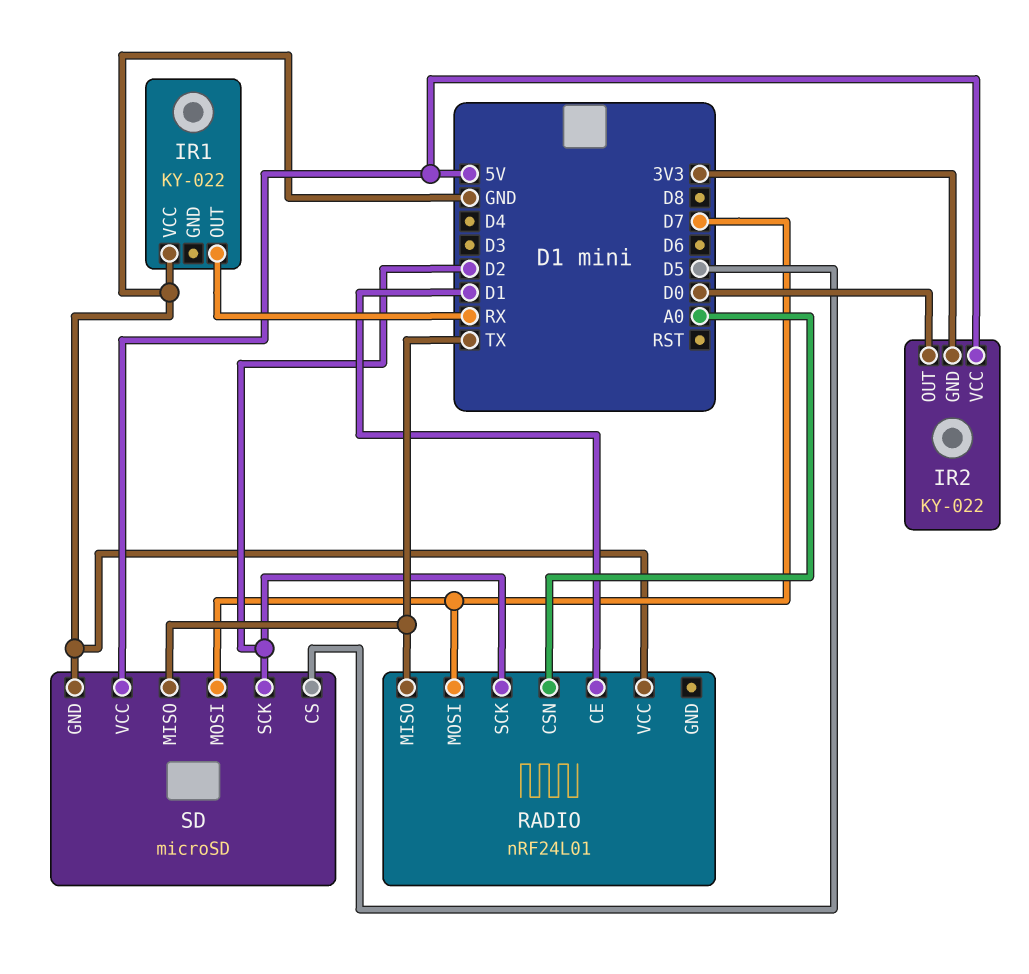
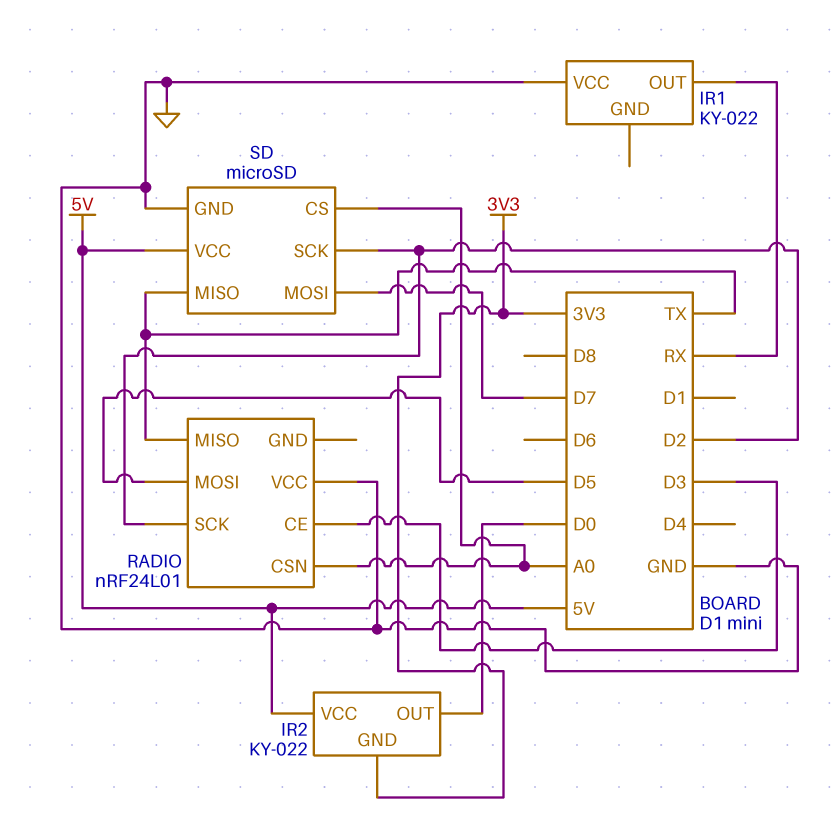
RADIO pin CE: D1 -> D3
RADIO pin MOSI: D7 -> D5
SD pin CS: D5 -> A0

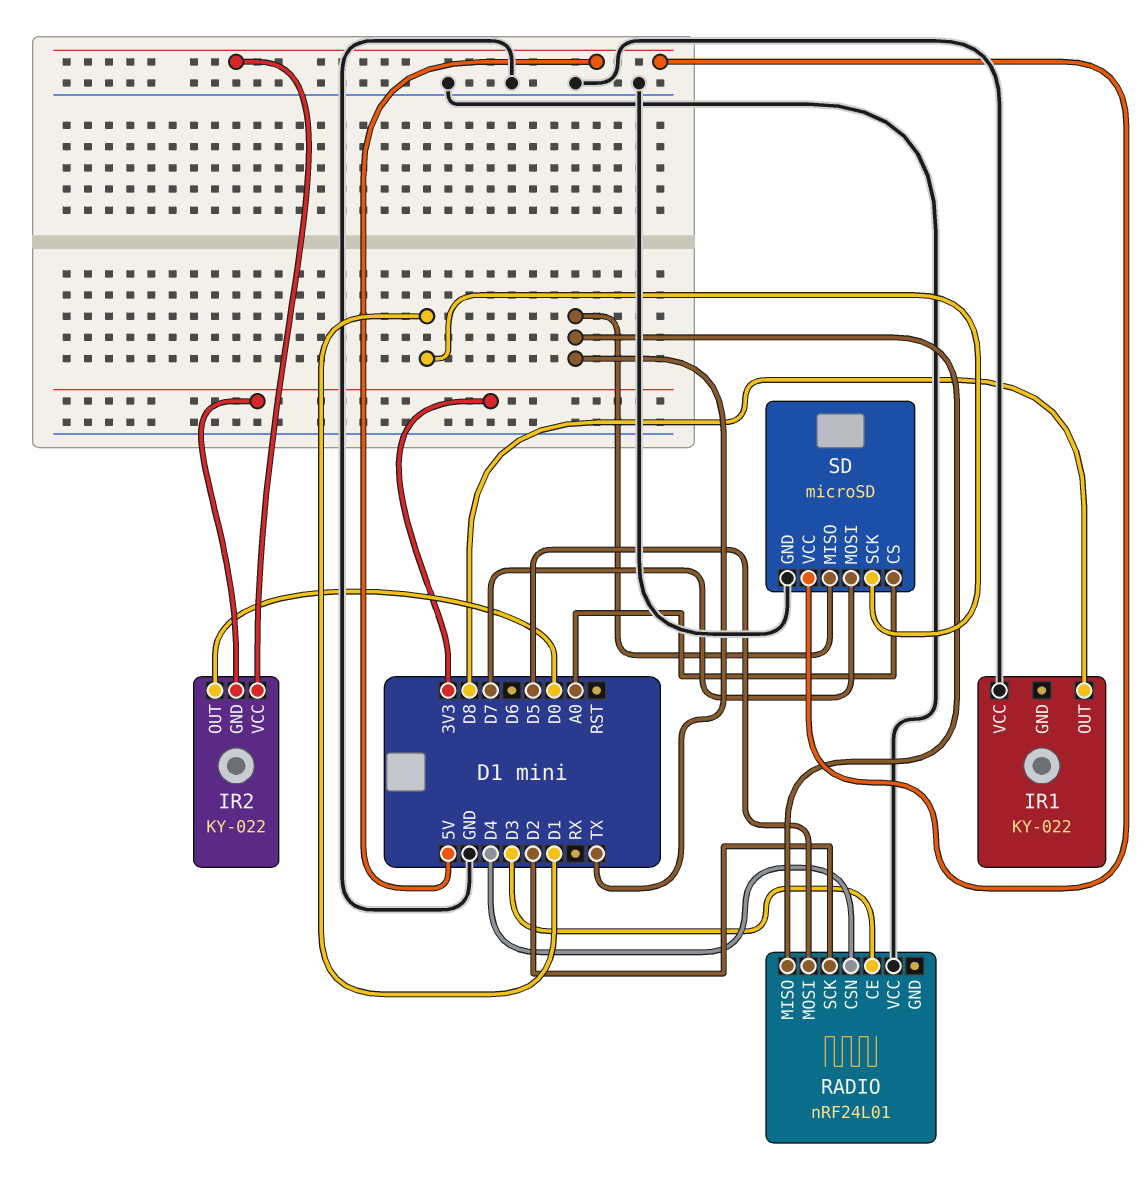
IR1 pin OUT: RX -> D8
RADIO pin CSN: A0 -> D4
SD pin SCK: D2 -> D1

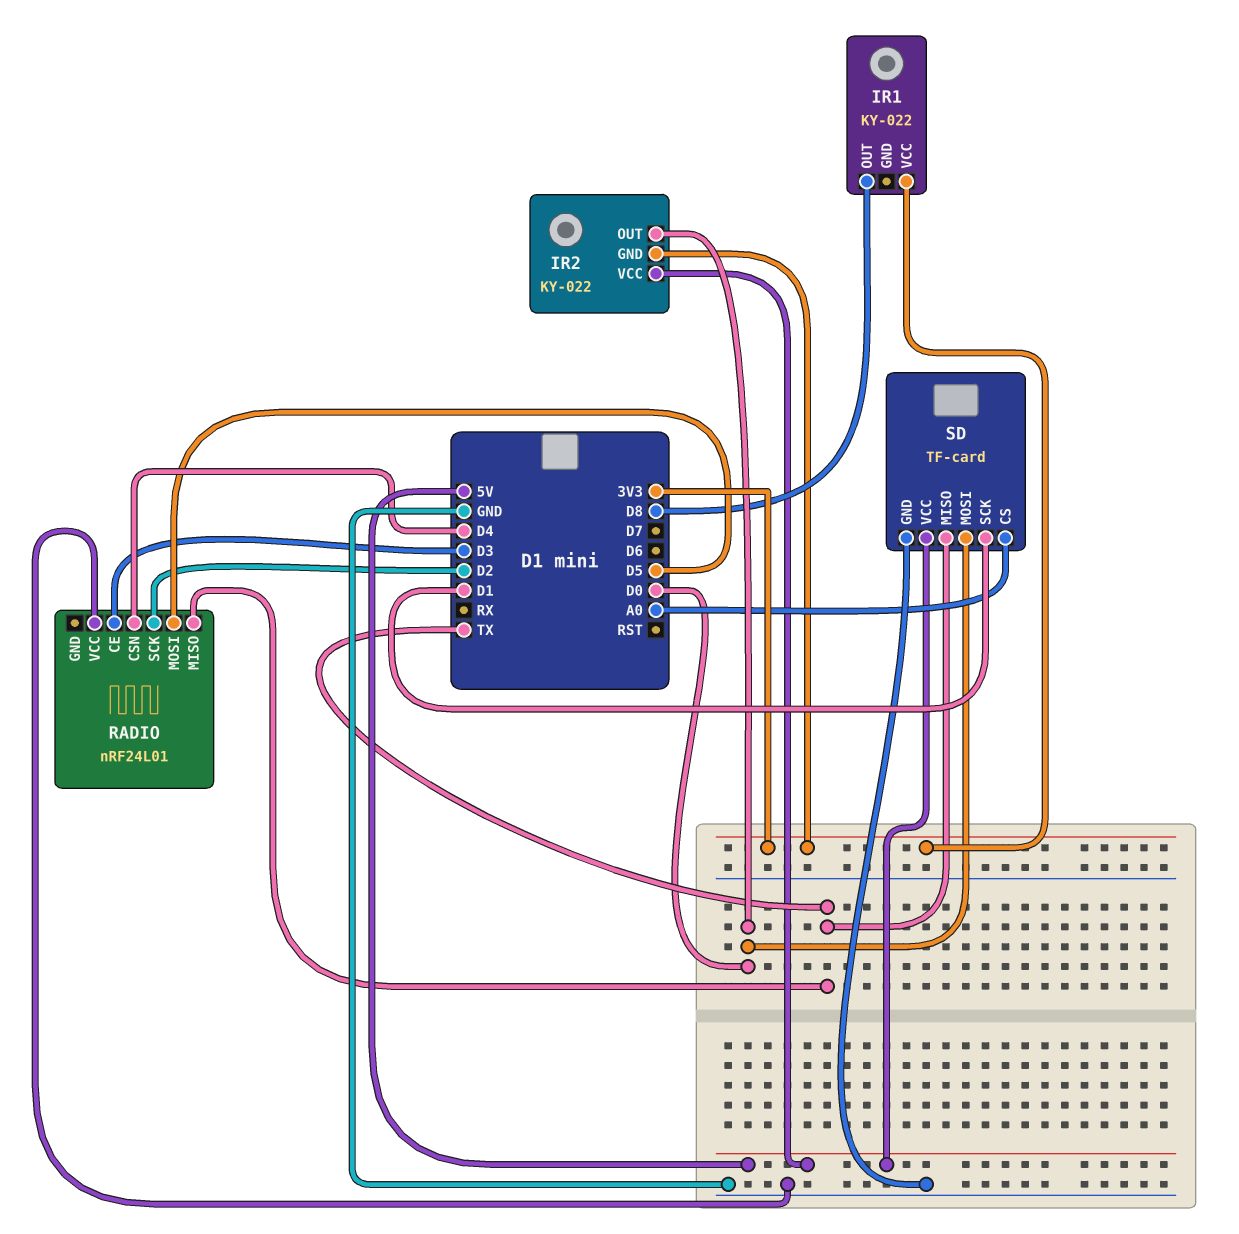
IR1 pin VCC: GND -> 3V3
SD: microSD -> TF-card
SD pin MOSI: D7 -> D0

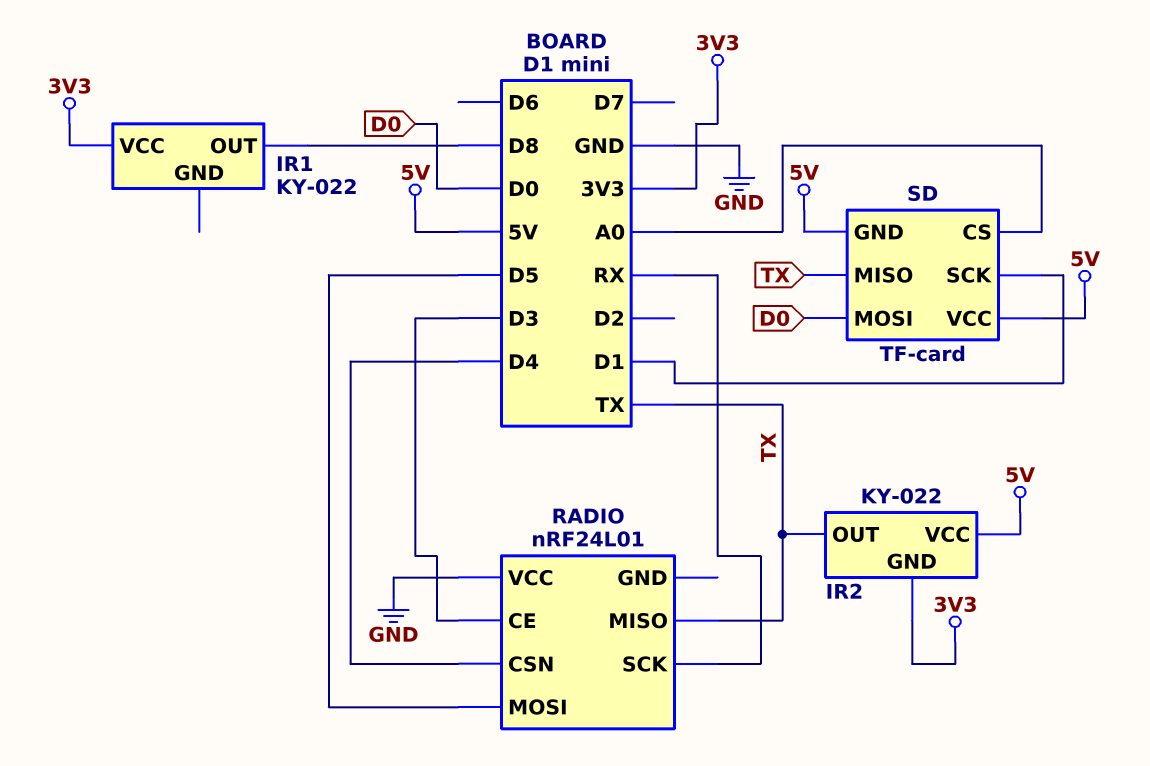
IR2 pin OUT: D0 -> TX
RADIO pin SCK: D2 -> RX
SD pin GND: GND -> 5V

